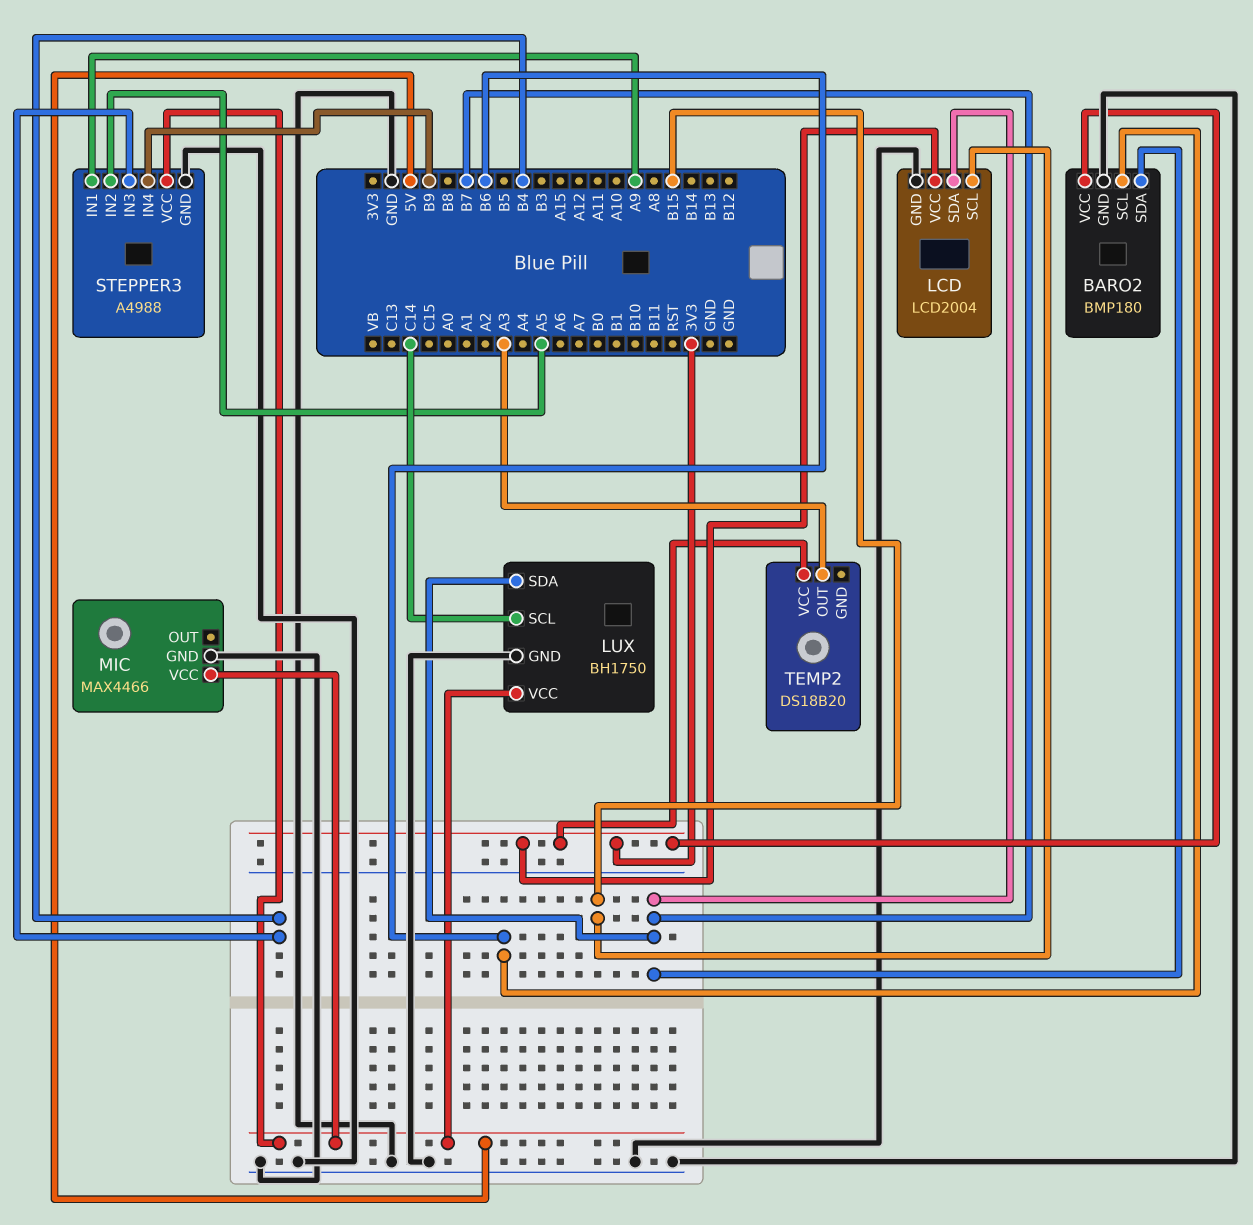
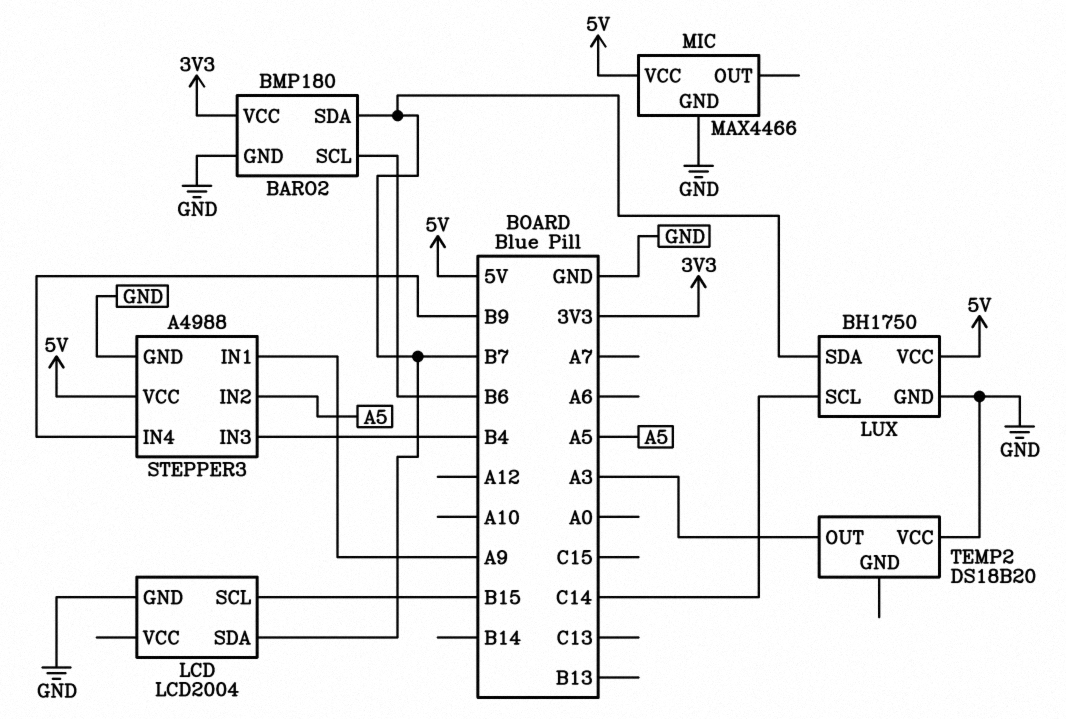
LCD pin VCC: 3V3 -> none
TEMP2 pin VCC: 3V3 -> GND

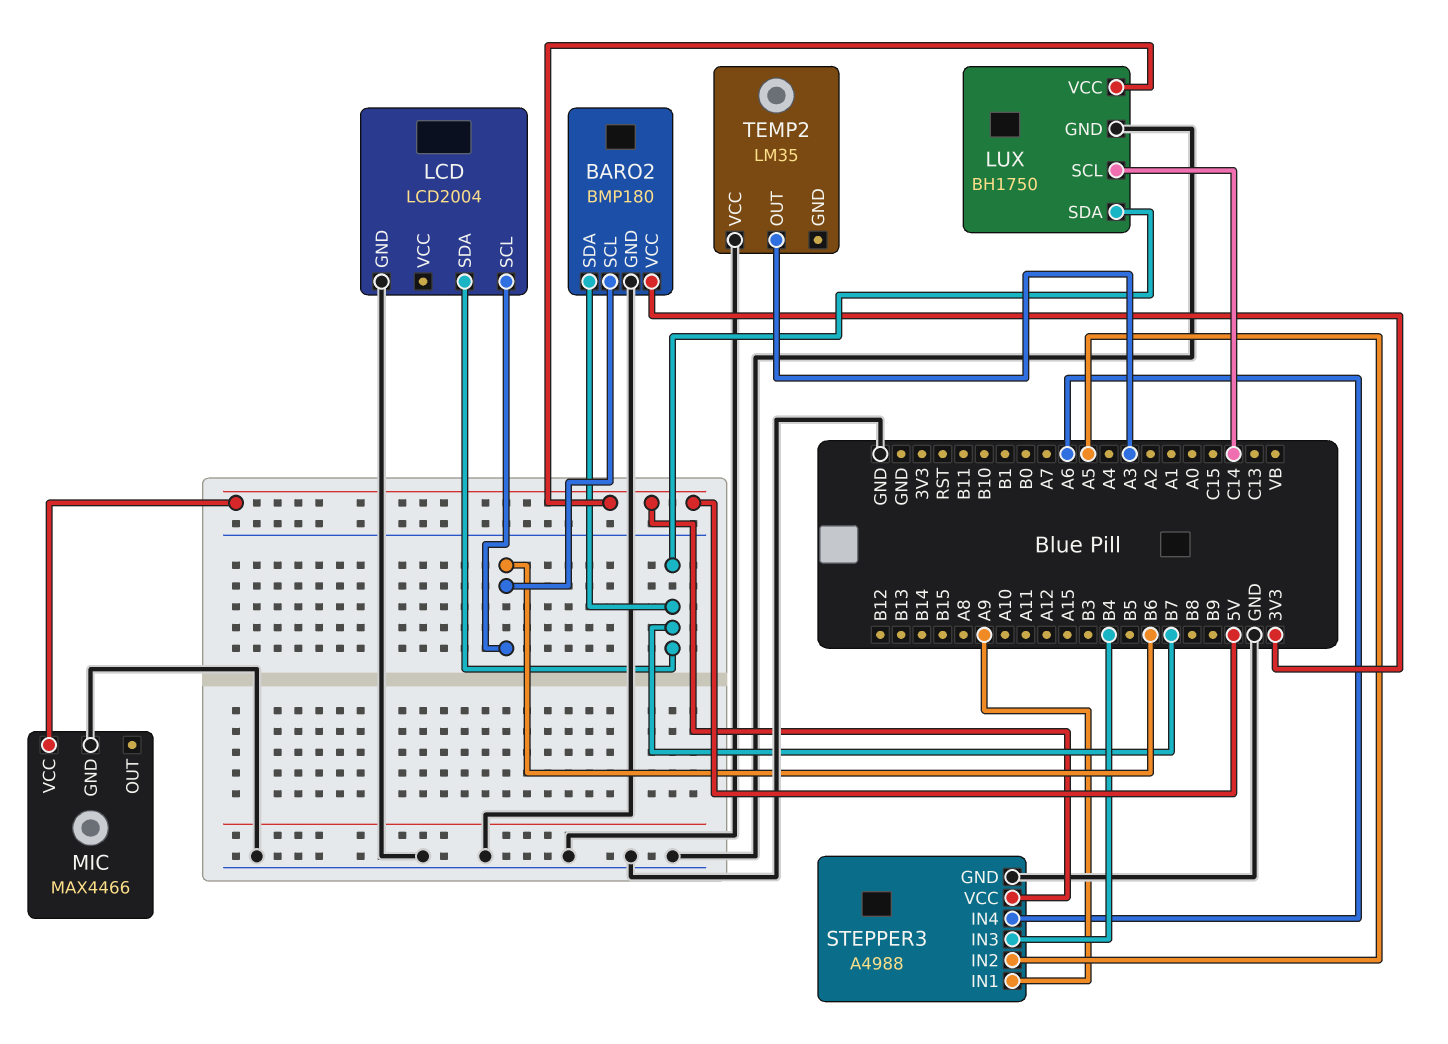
LCD pin SCL: B15 -> B6
STEPPER3 pin IN4: B9 -> A6
TEMP2: DS18B20 -> LM35

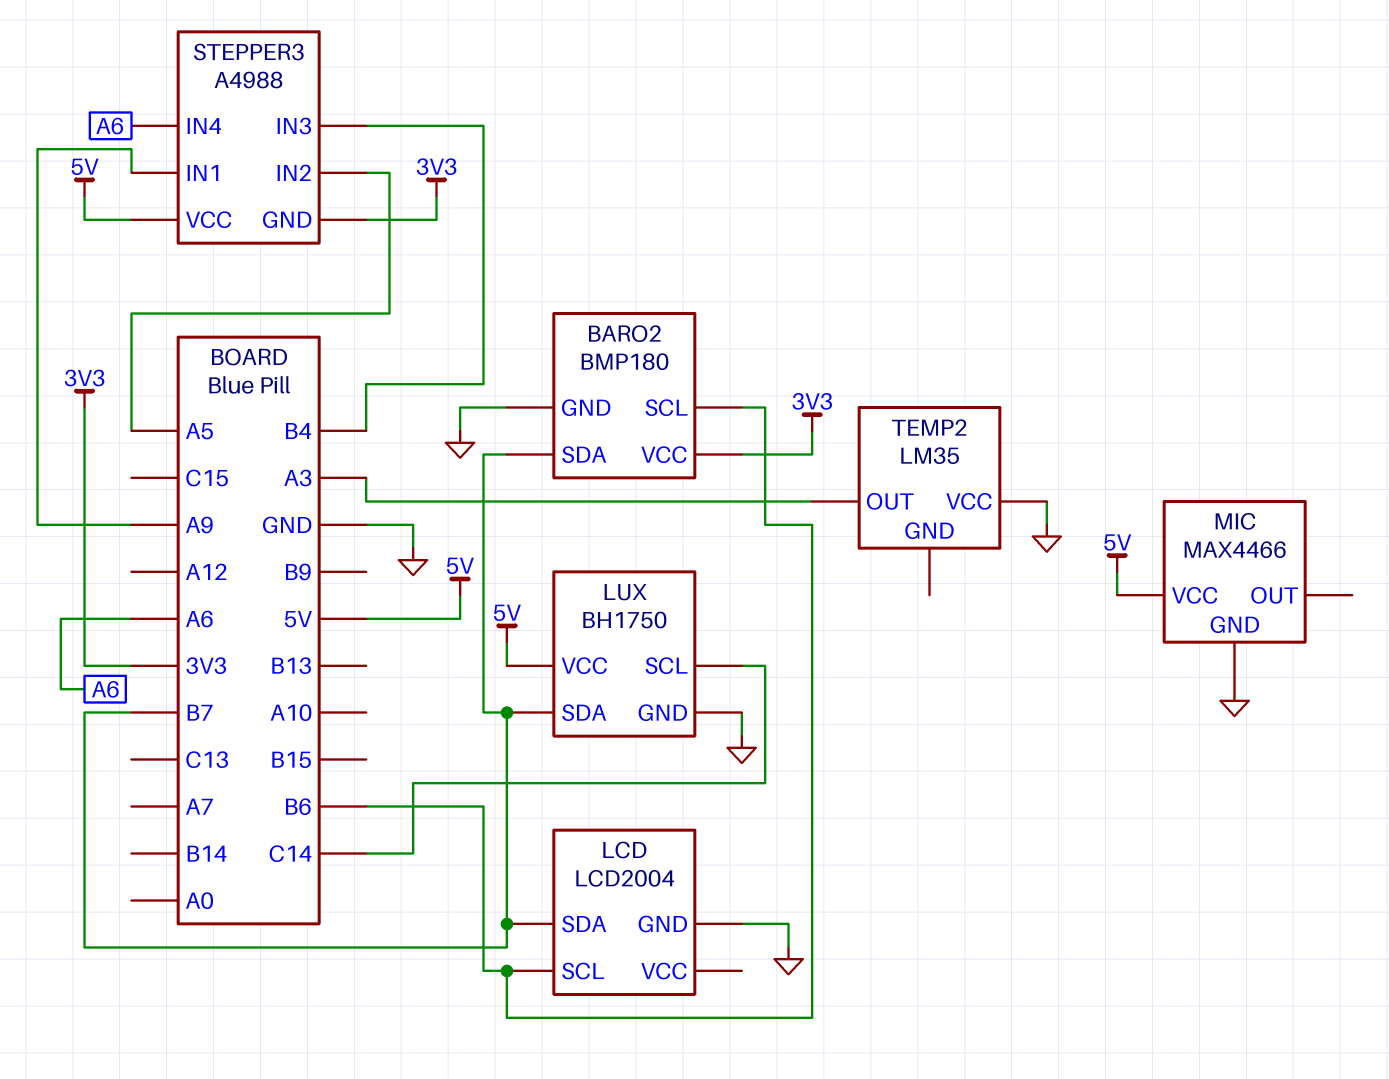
STEPPER3 pin GND: GND -> 3V3

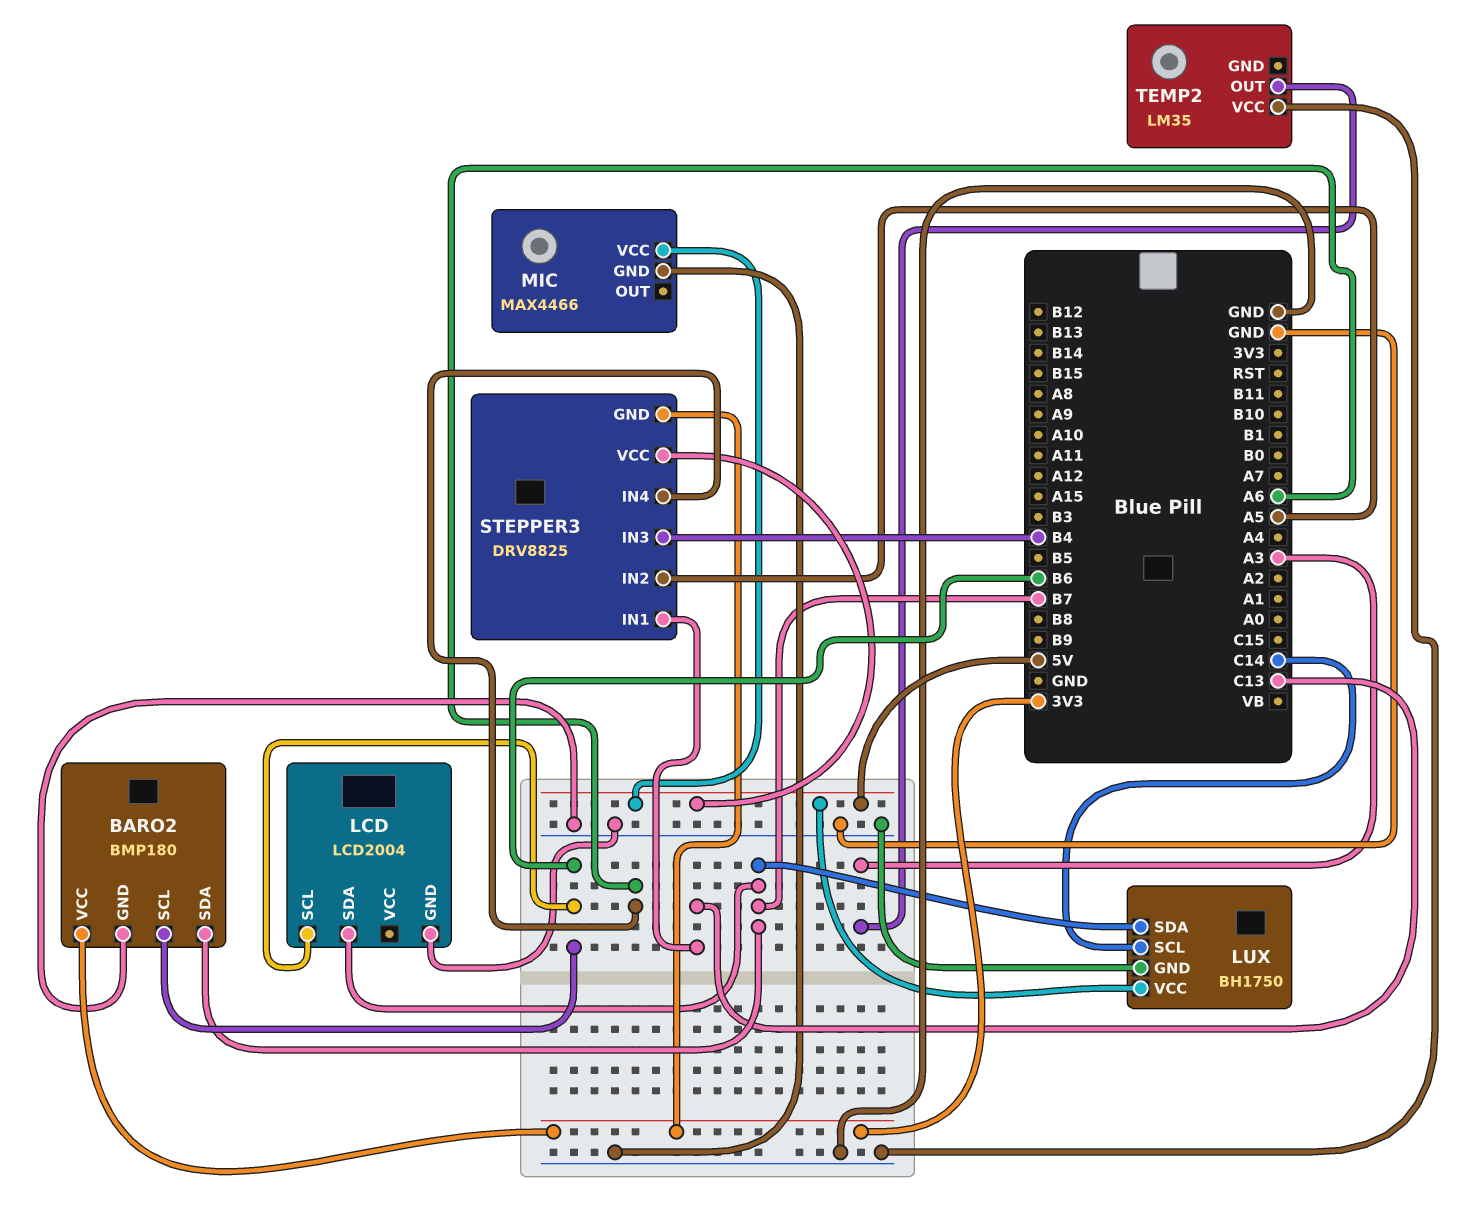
STEPPER3: A4988 -> DRV8825
STEPPER3 pin IN1: A9 -> C13

